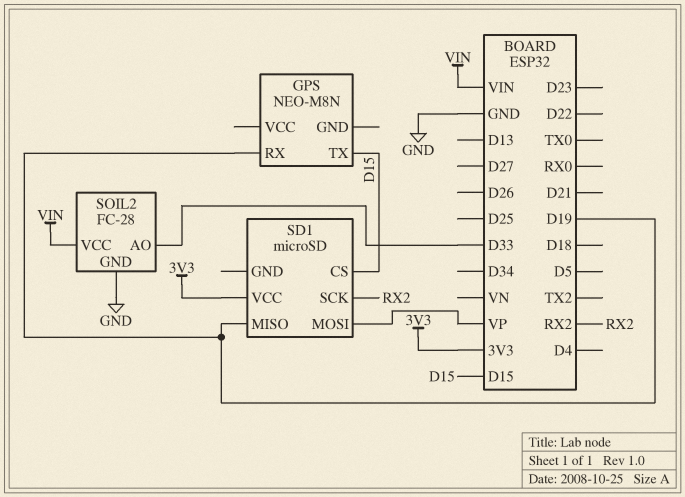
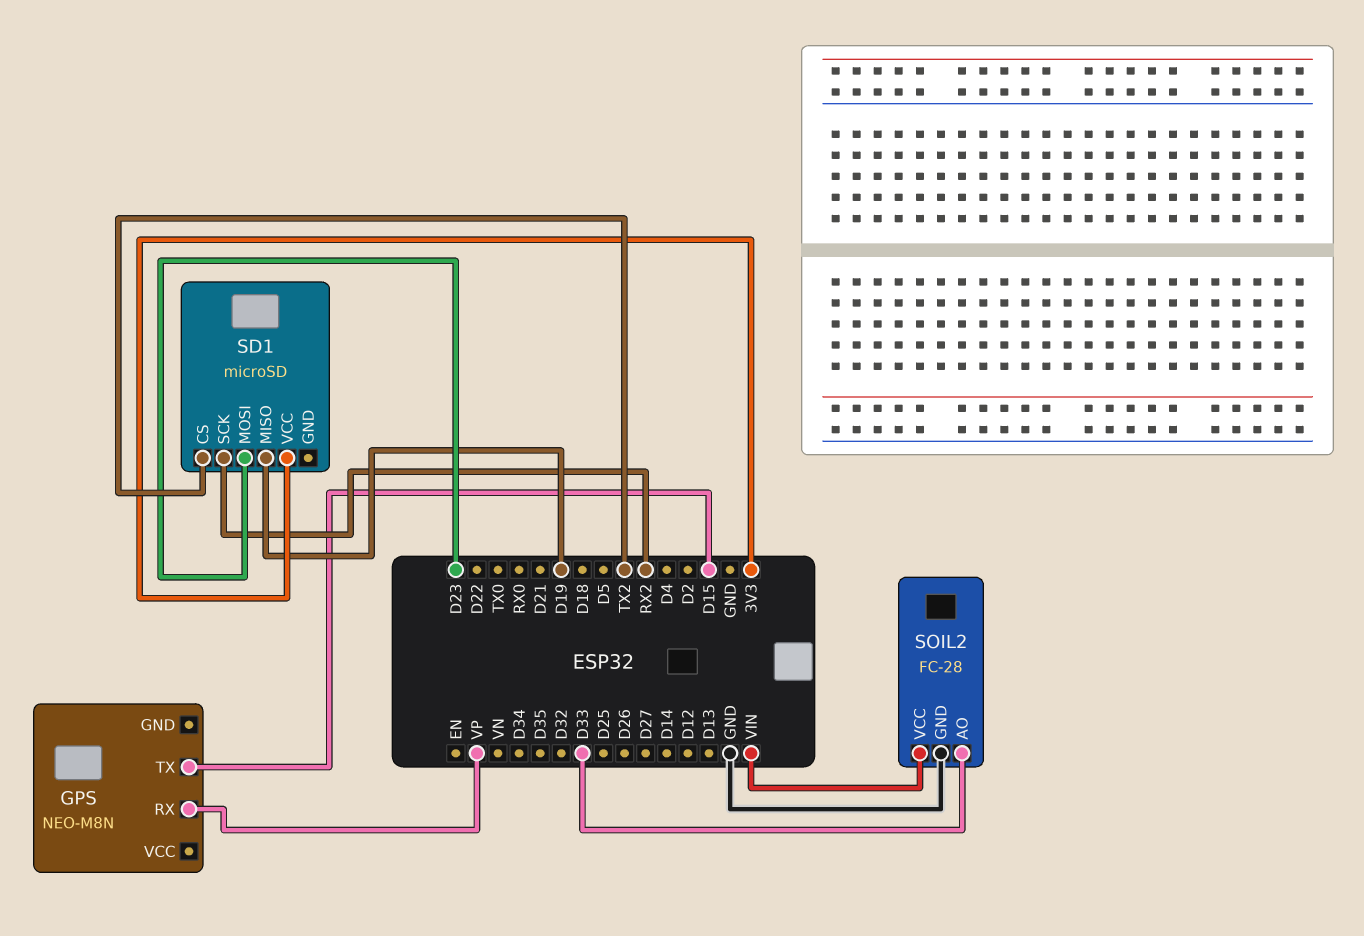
GPS pin RX: D19 -> VP
SD1 pin CS: D15 -> TX2
SD1 pin MOSI: VP -> D23

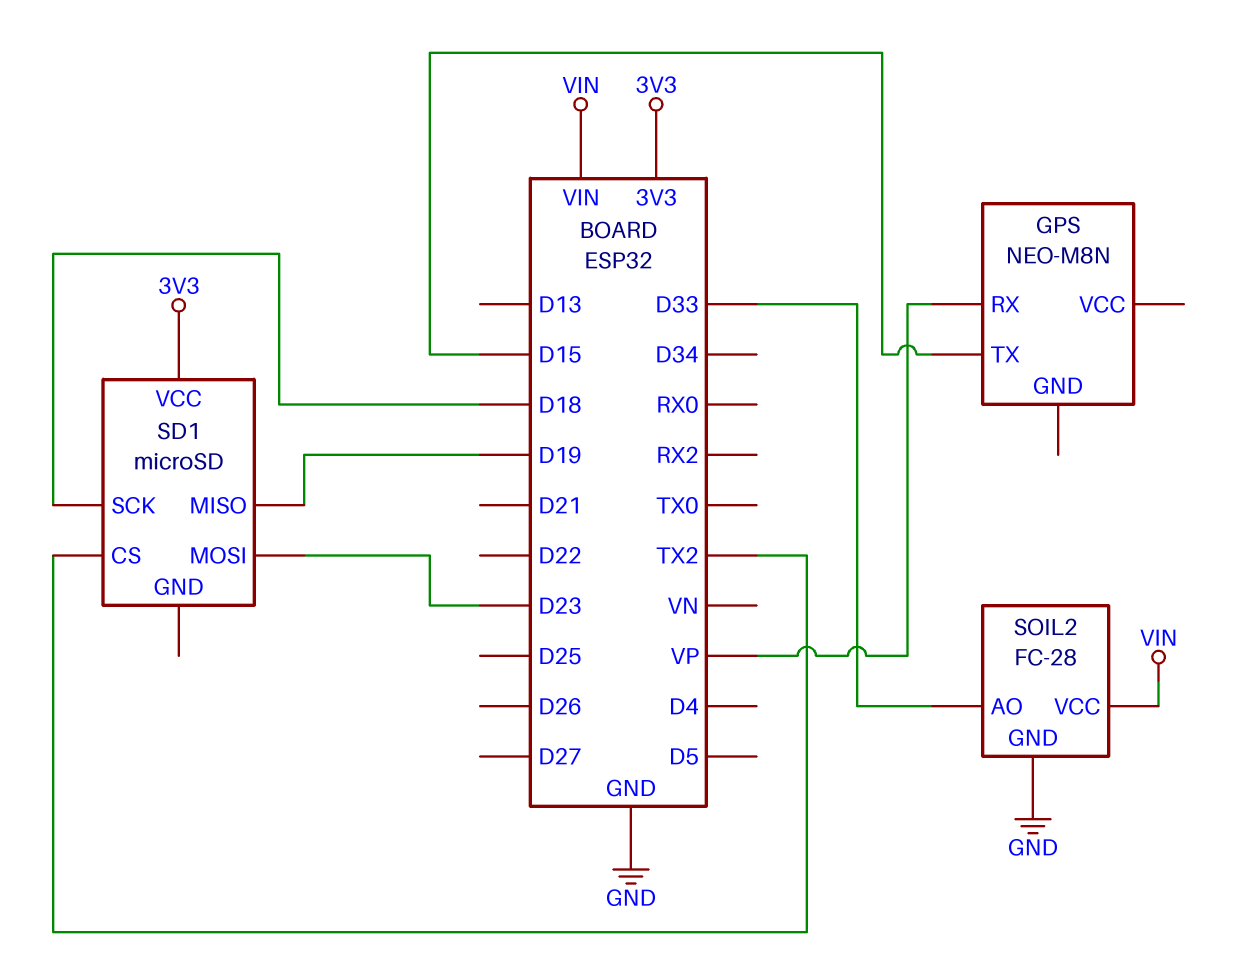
SD1 pin SCK: RX2 -> D18

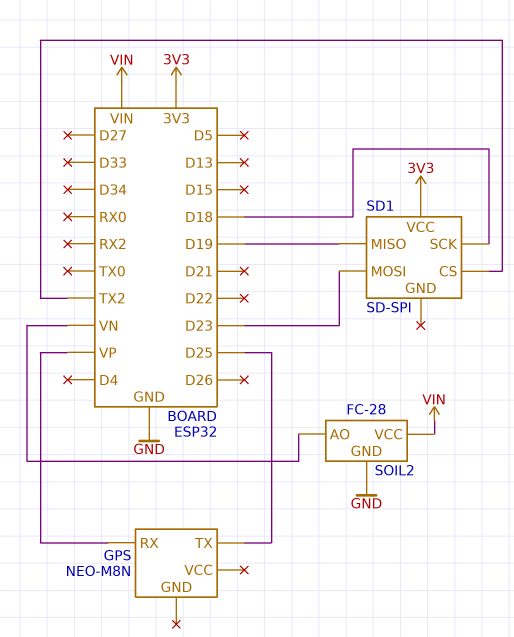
GPS pin TX: D15 -> D25
SD1: microSD -> SD-SPI
SOIL2 pin AO: D33 -> VN

